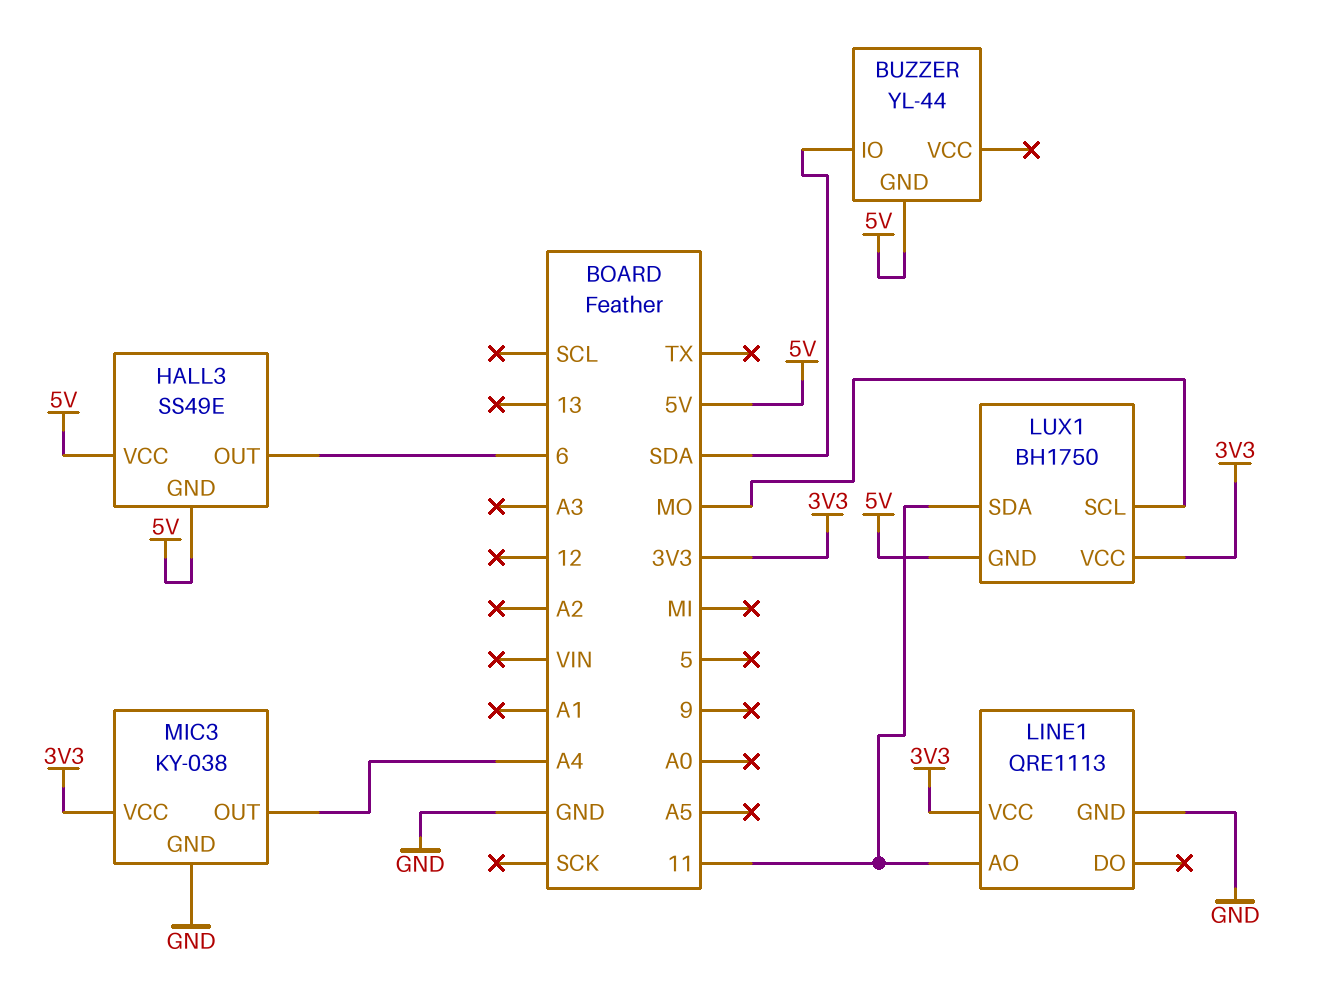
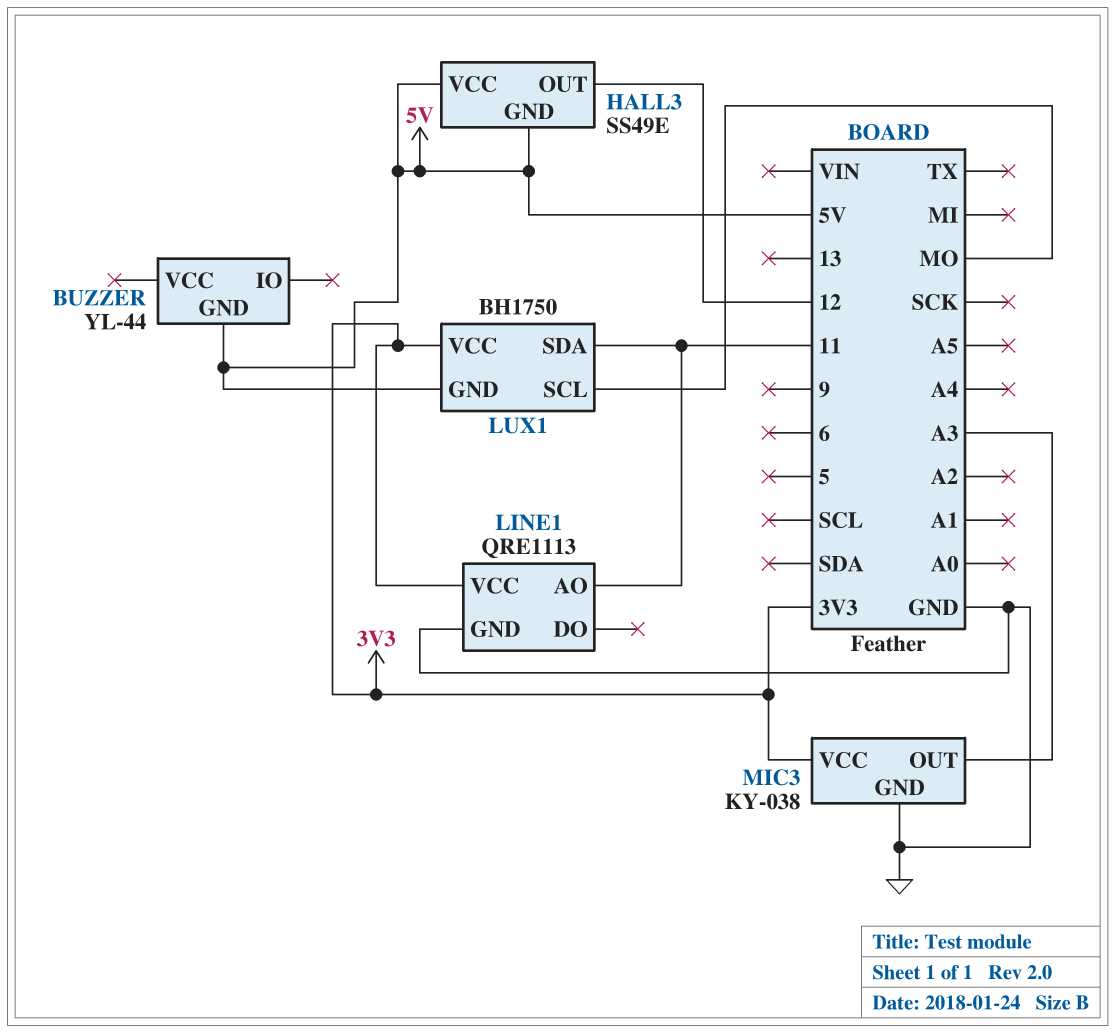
BUZZER pin IO: SDA -> none
HALL3 pin OUT: 6 -> 12
MIC3 pin OUT: A4 -> A3

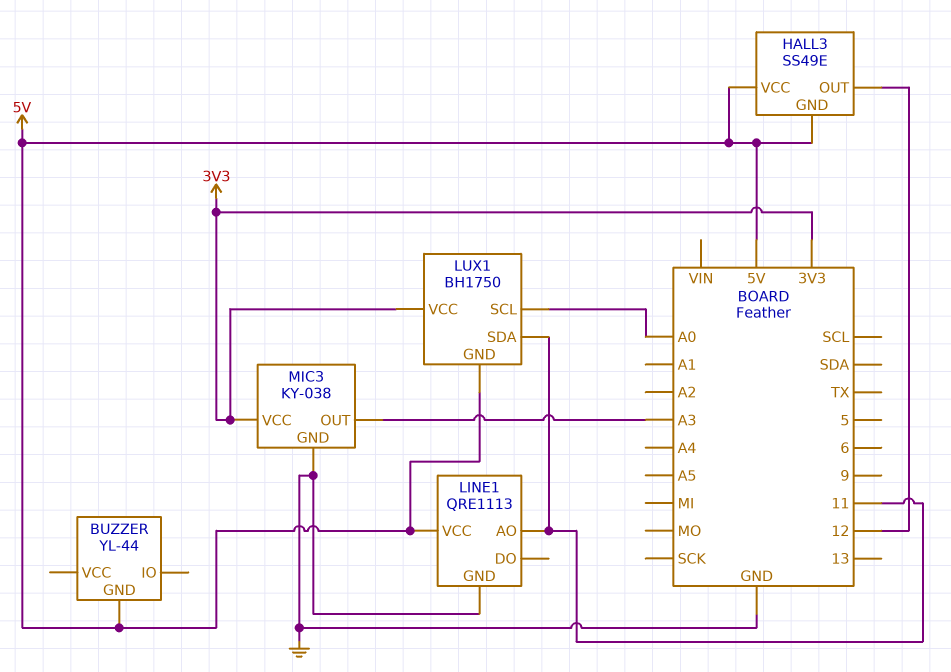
LINE1 pin VCC: 3V3 -> 5V
LUX1 pin SCL: MO -> A0

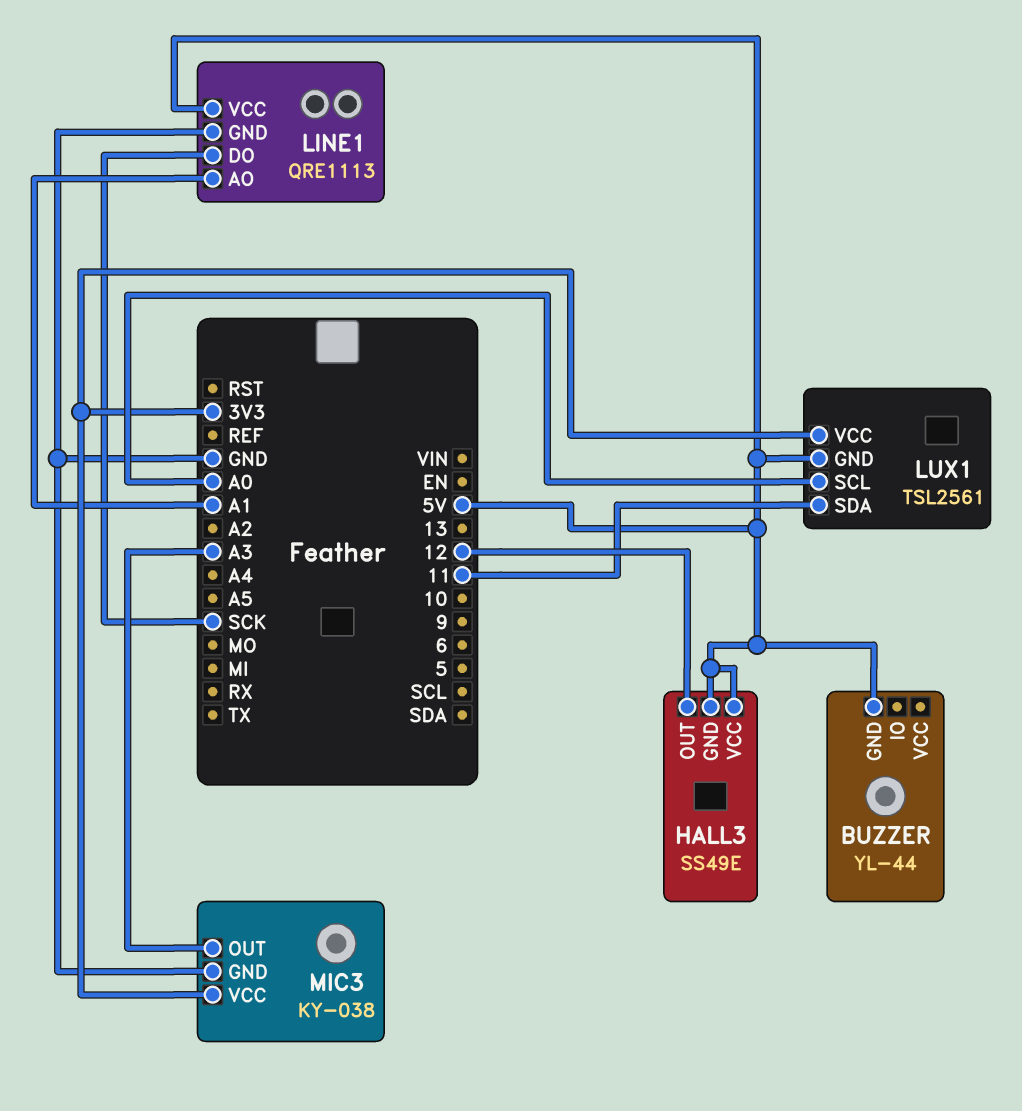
LINE1 pin AO: 11 -> A1
LINE1 pin DO: none -> SCK
LUX1: BH1750 -> TSL2561

